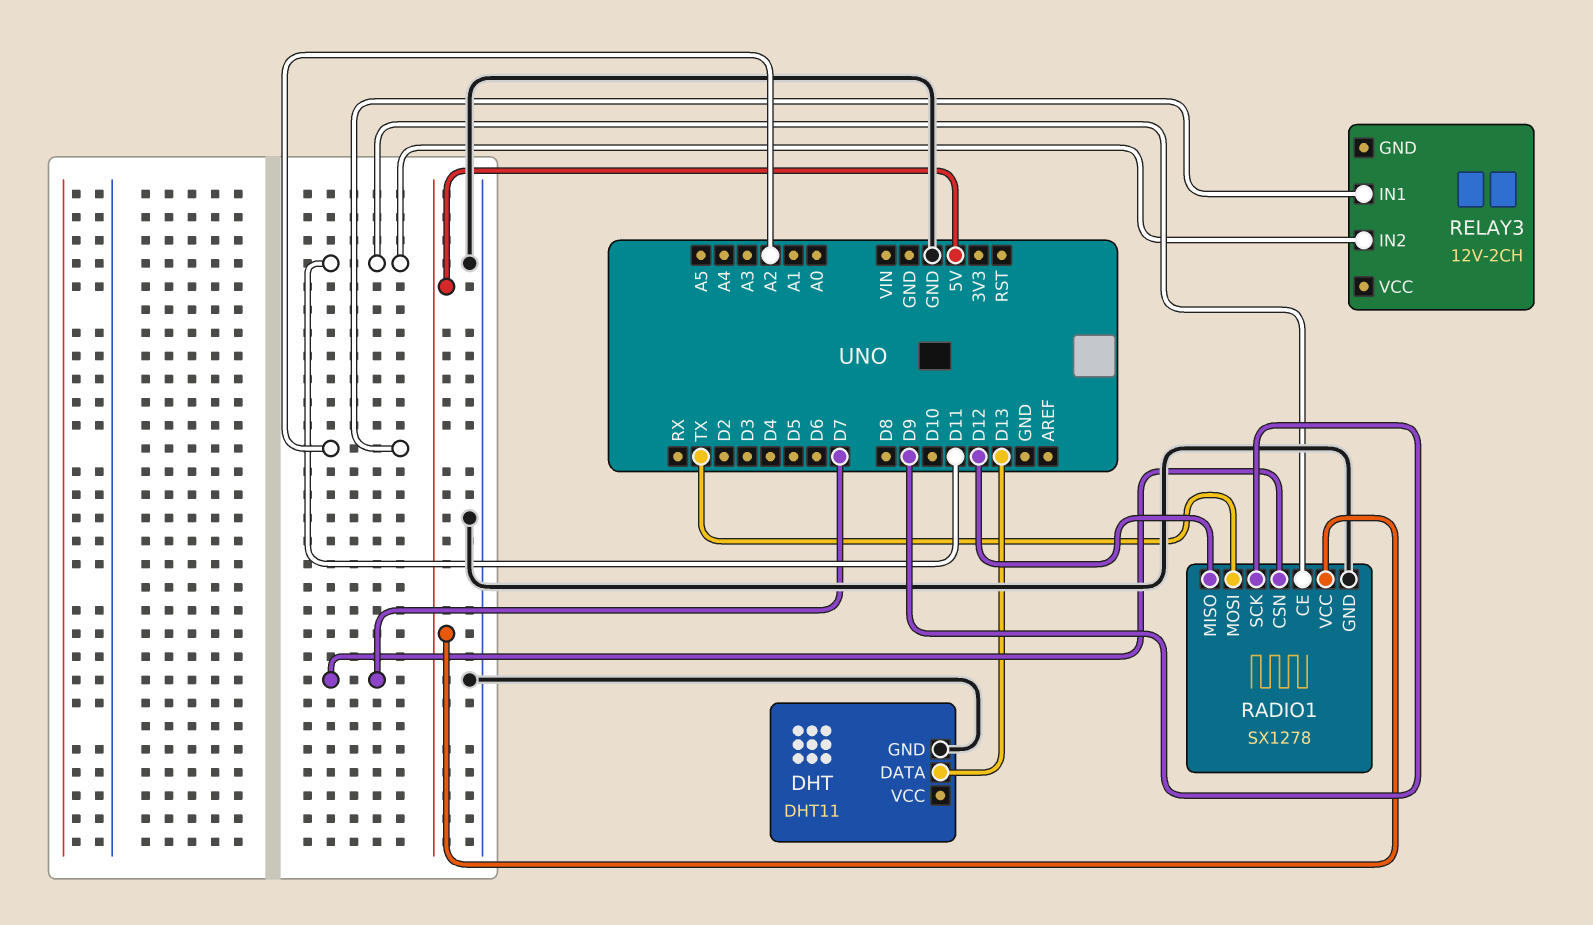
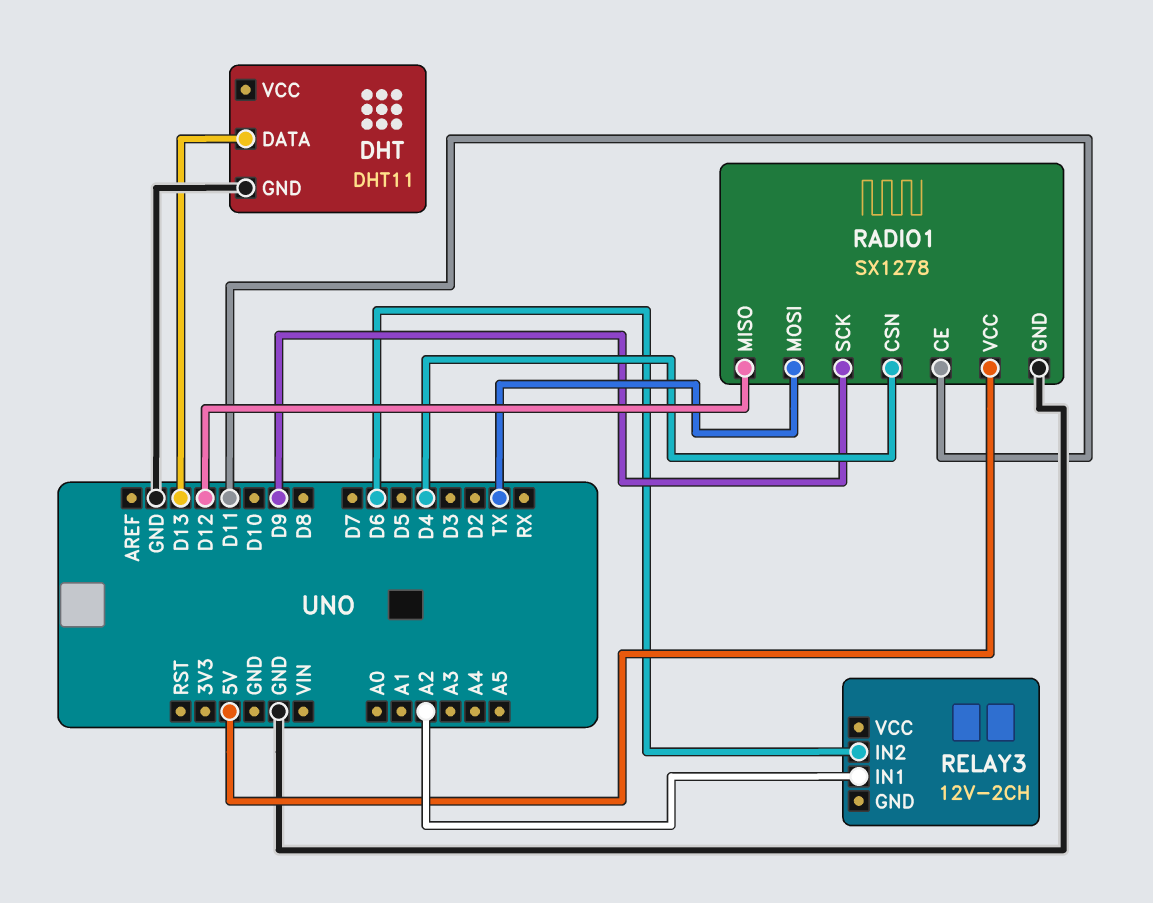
RADIO1 pin CSN: D7 -> D4
RELAY3 pin IN2: D11 -> D6

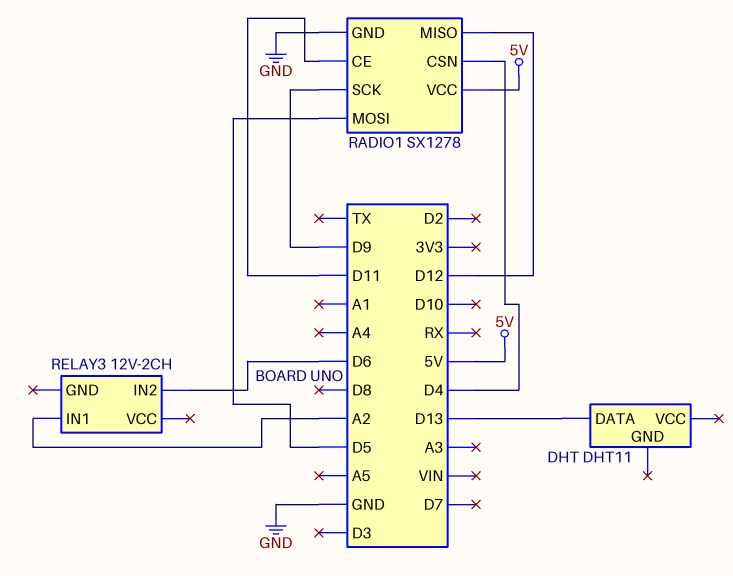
DHT pin GND: GND -> none
RADIO1 pin MOSI: TX -> D5

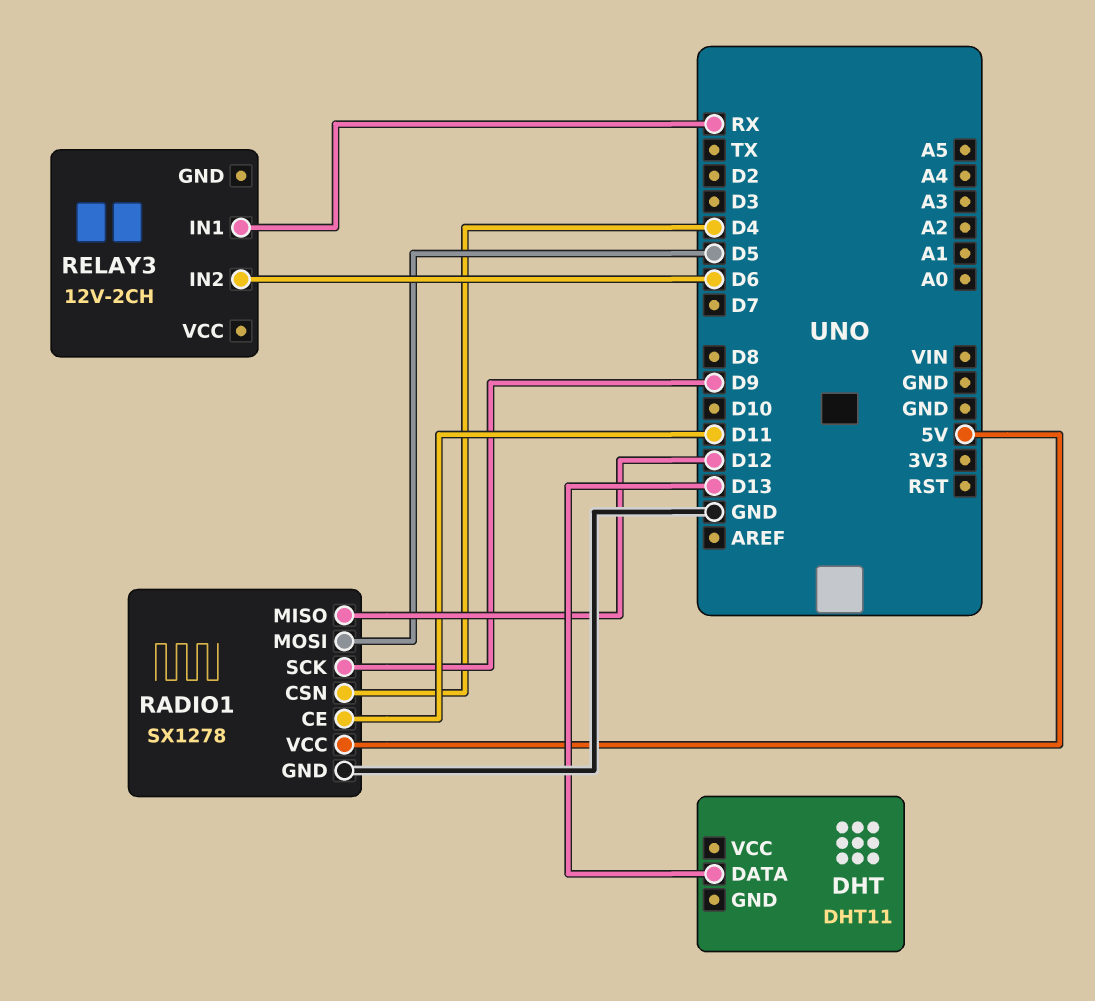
RELAY3 pin IN1: A2 -> RX

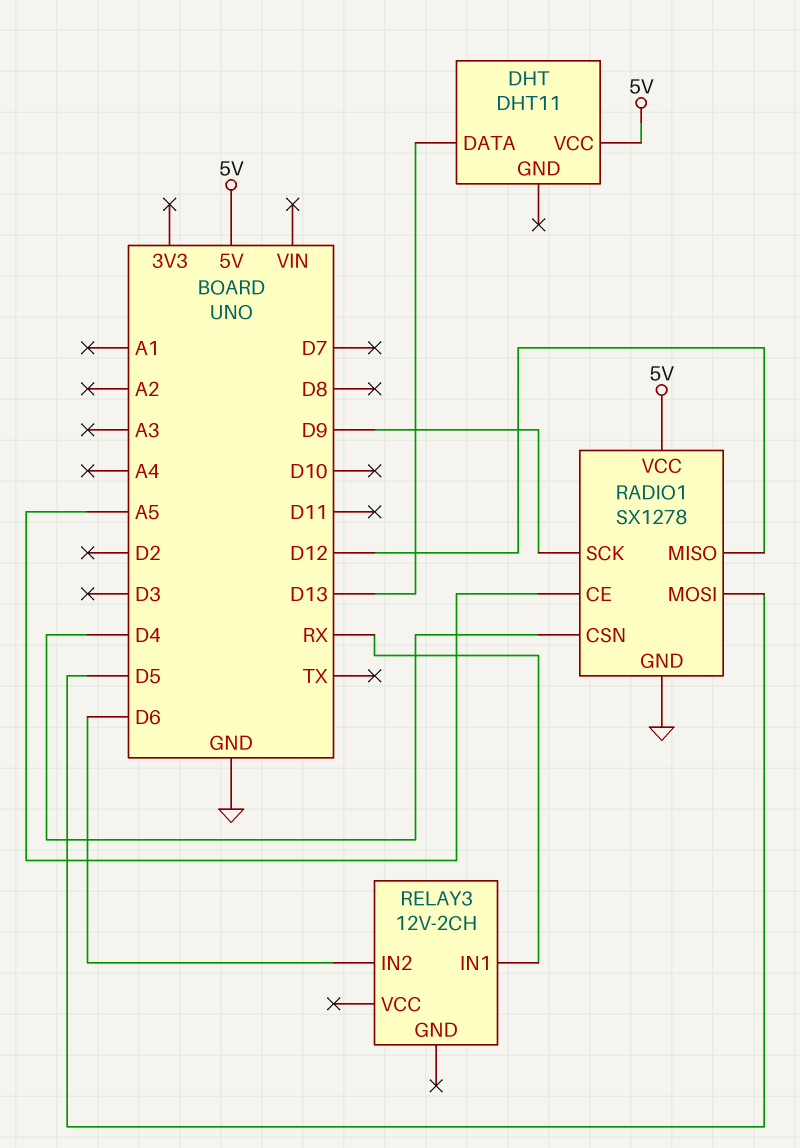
DHT pin VCC: none -> 5V
RADIO1 pin CE: D11 -> A5

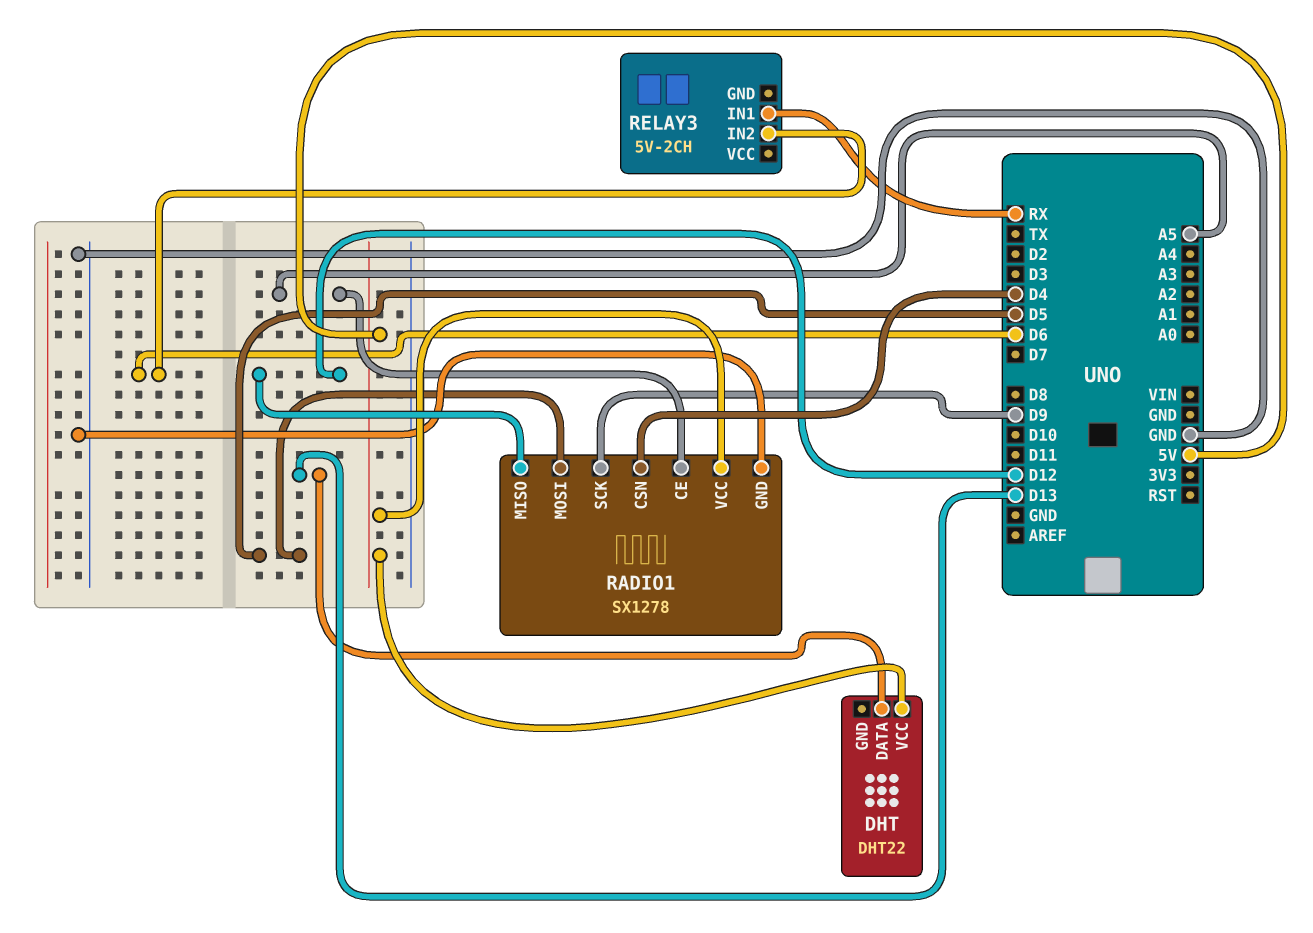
DHT: DHT11 -> DHT22
RELAY3: 12V-2CH -> 5V-2CH

